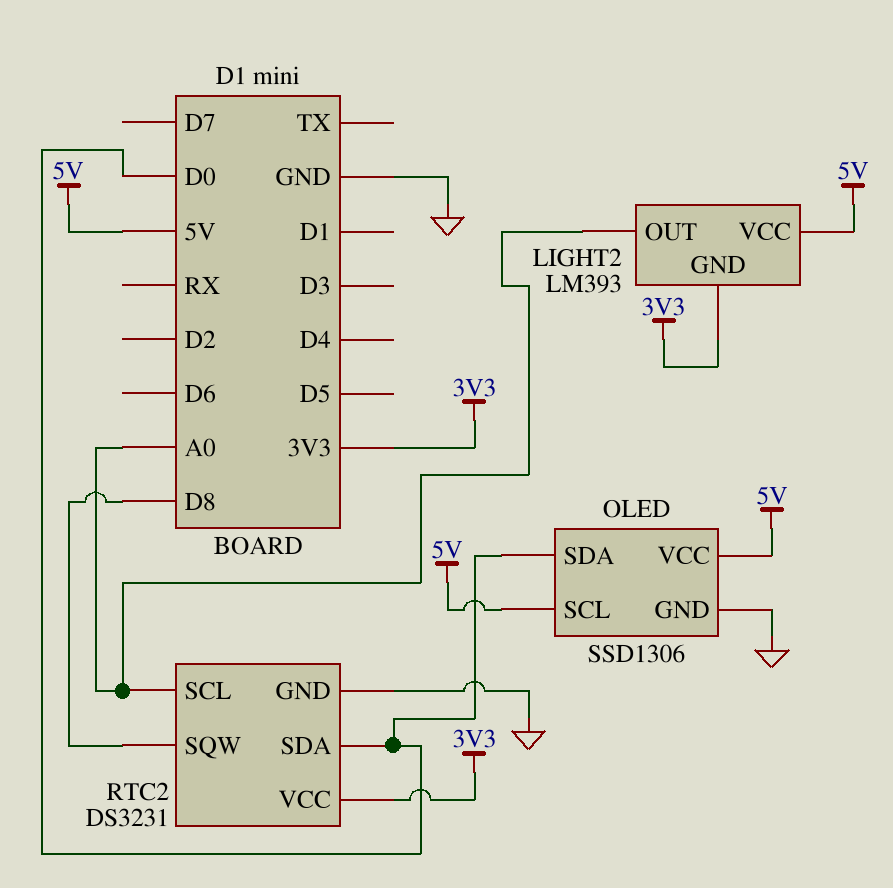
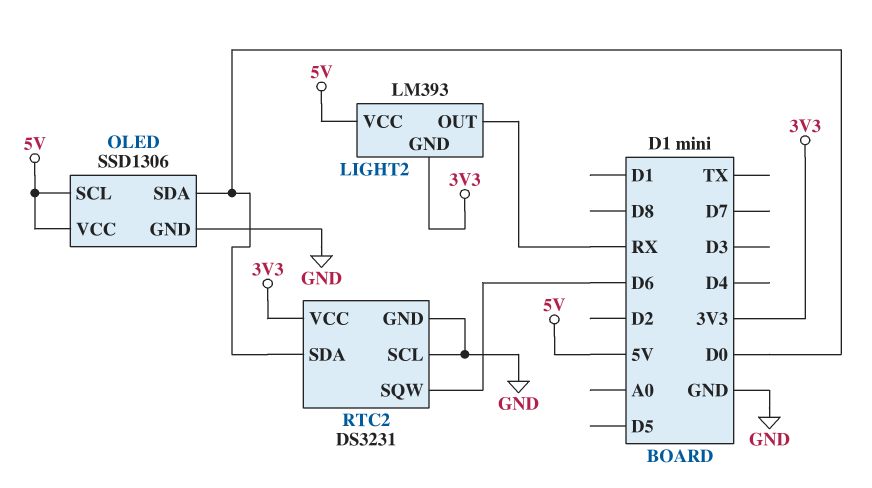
LIGHT2 pin OUT: A0 -> RX
RTC2 pin SCL: A0 -> GND
RTC2 pin SQW: D8 -> D6

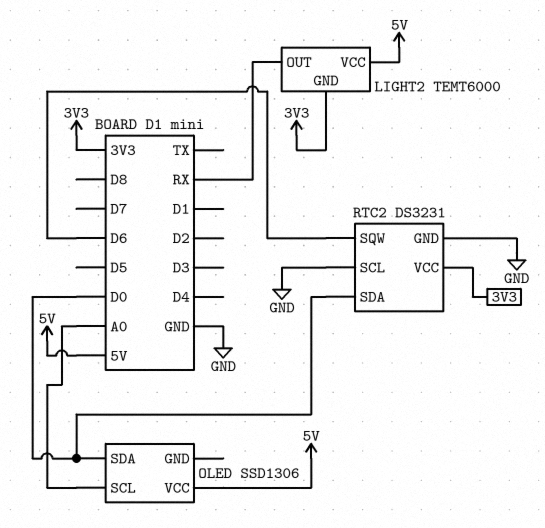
LIGHT2: LM393 -> TEMT6000
OLED pin GND: GND -> none
OLED pin SCL: 5V -> A0

